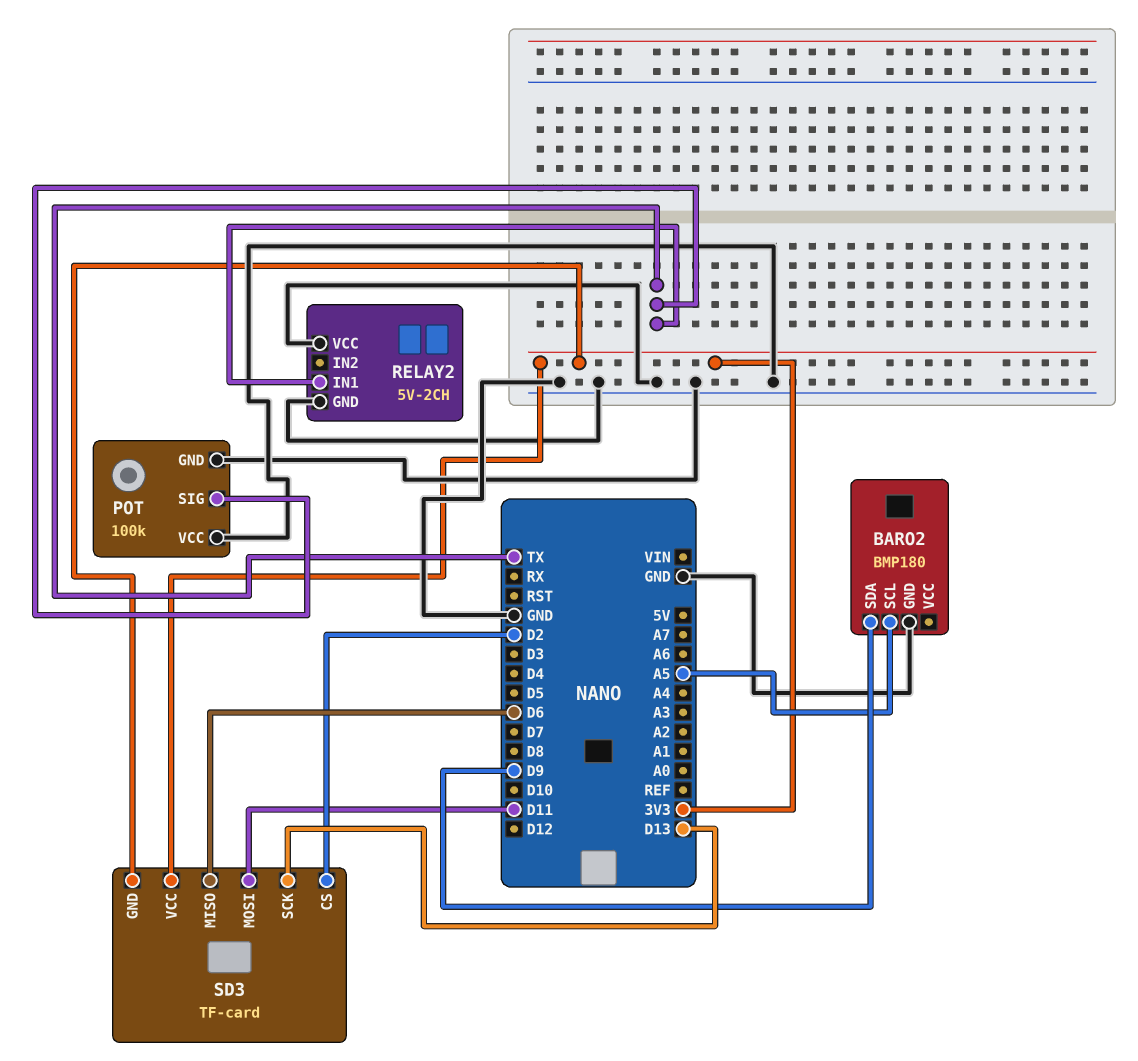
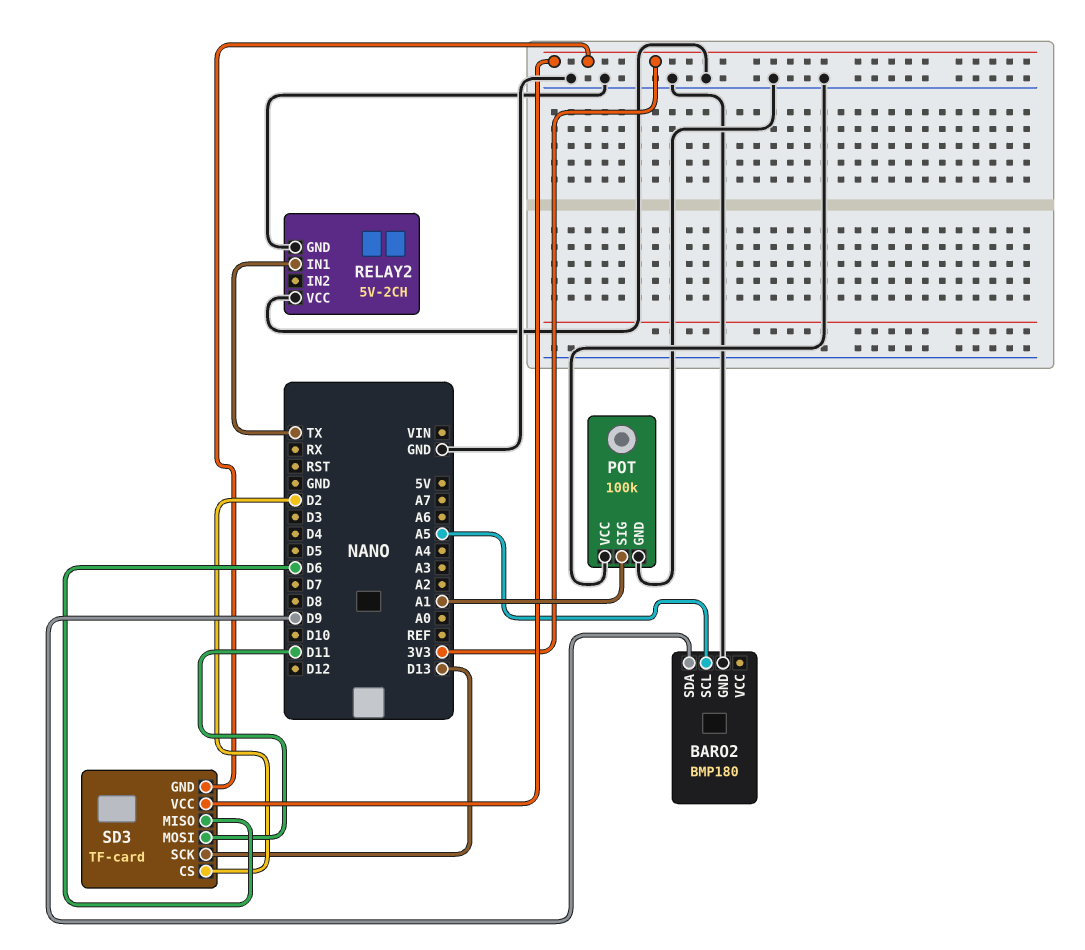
POT pin SIG: TX -> A1

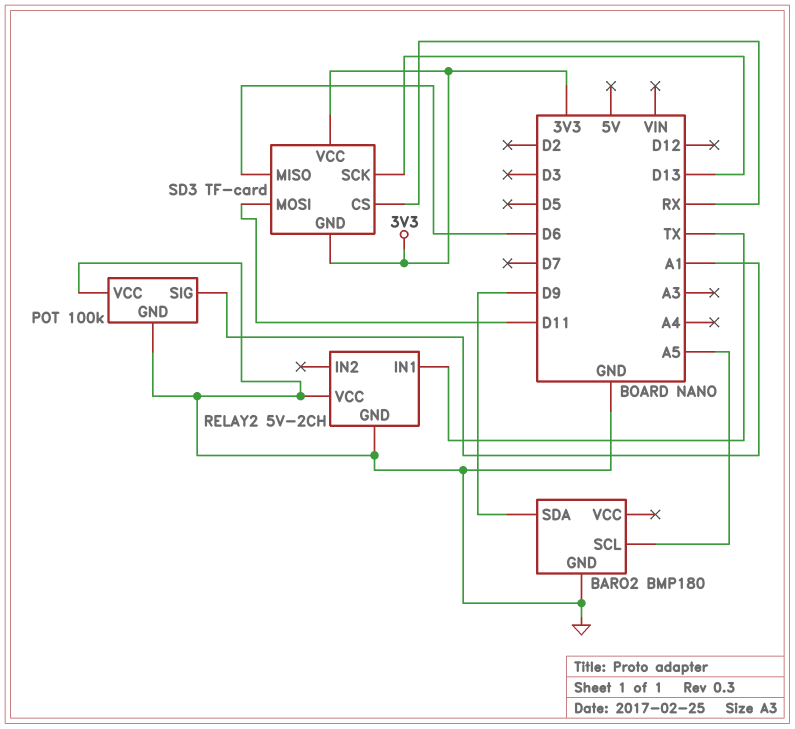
SD3 pin CS: D2 -> RX

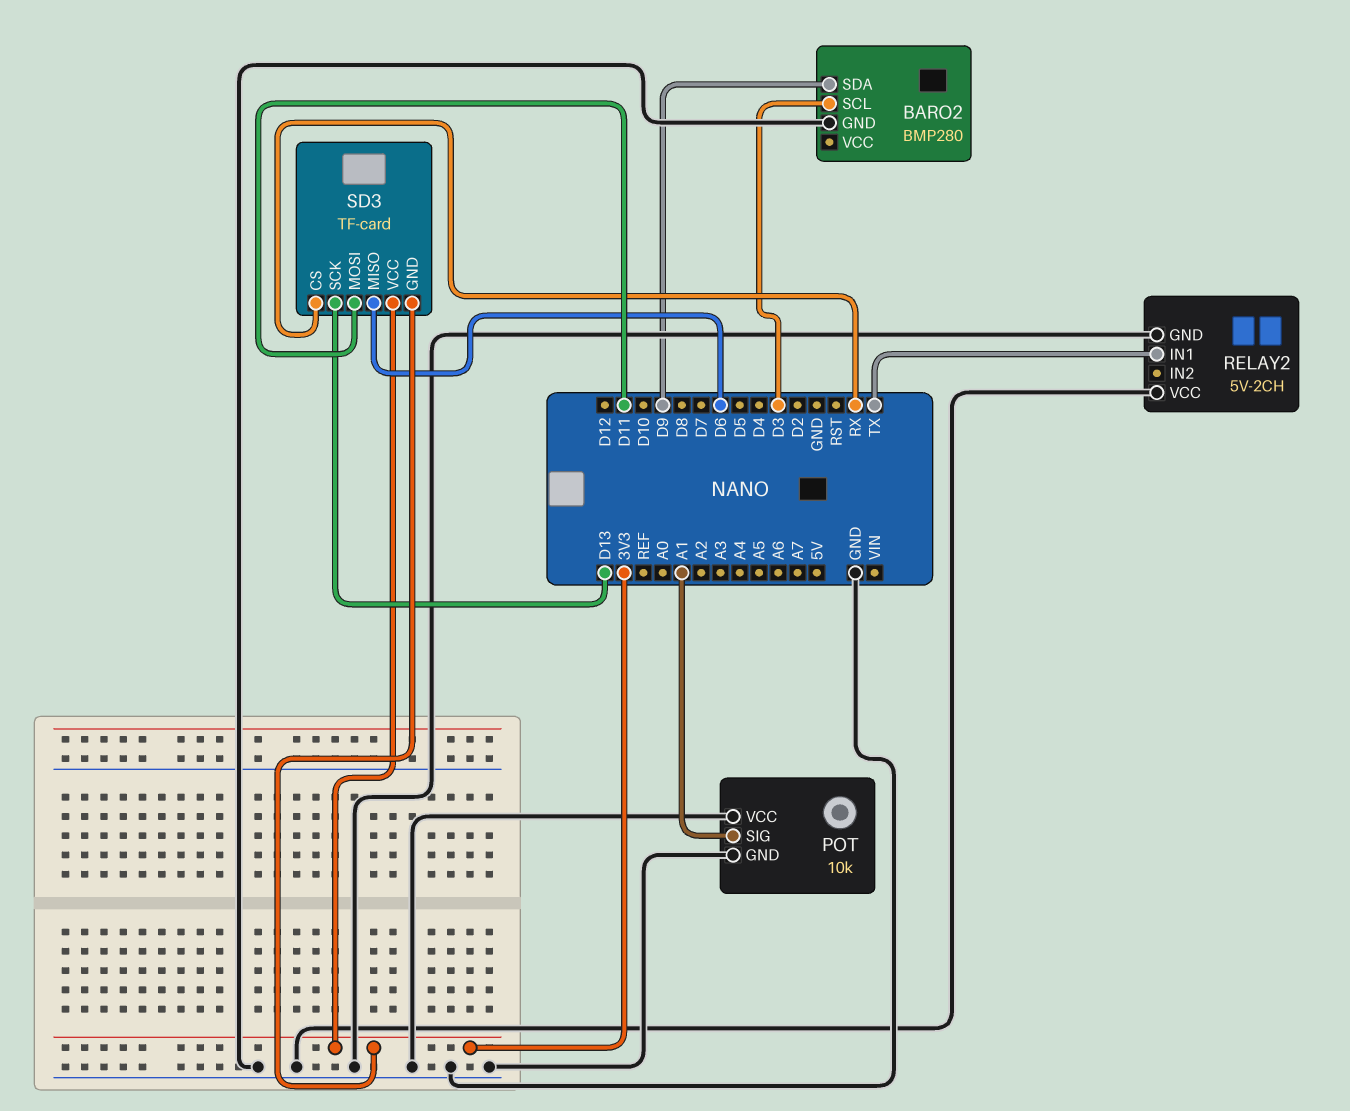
BARO2: BMP180 -> BMP280
BARO2 pin SCL: A5 -> D3
POT: 100k -> 10k

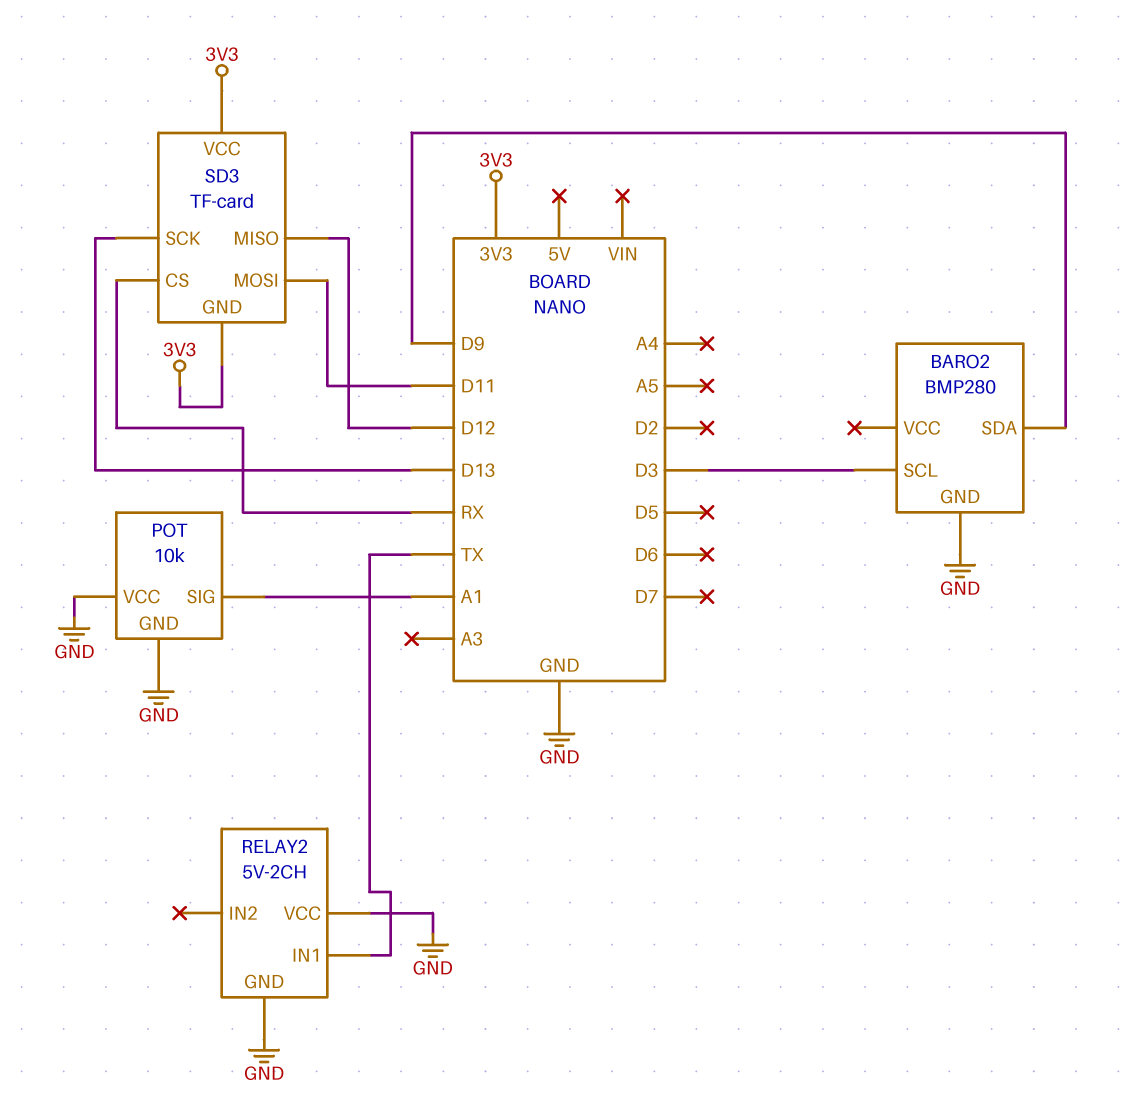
SD3 pin MISO: D6 -> D12

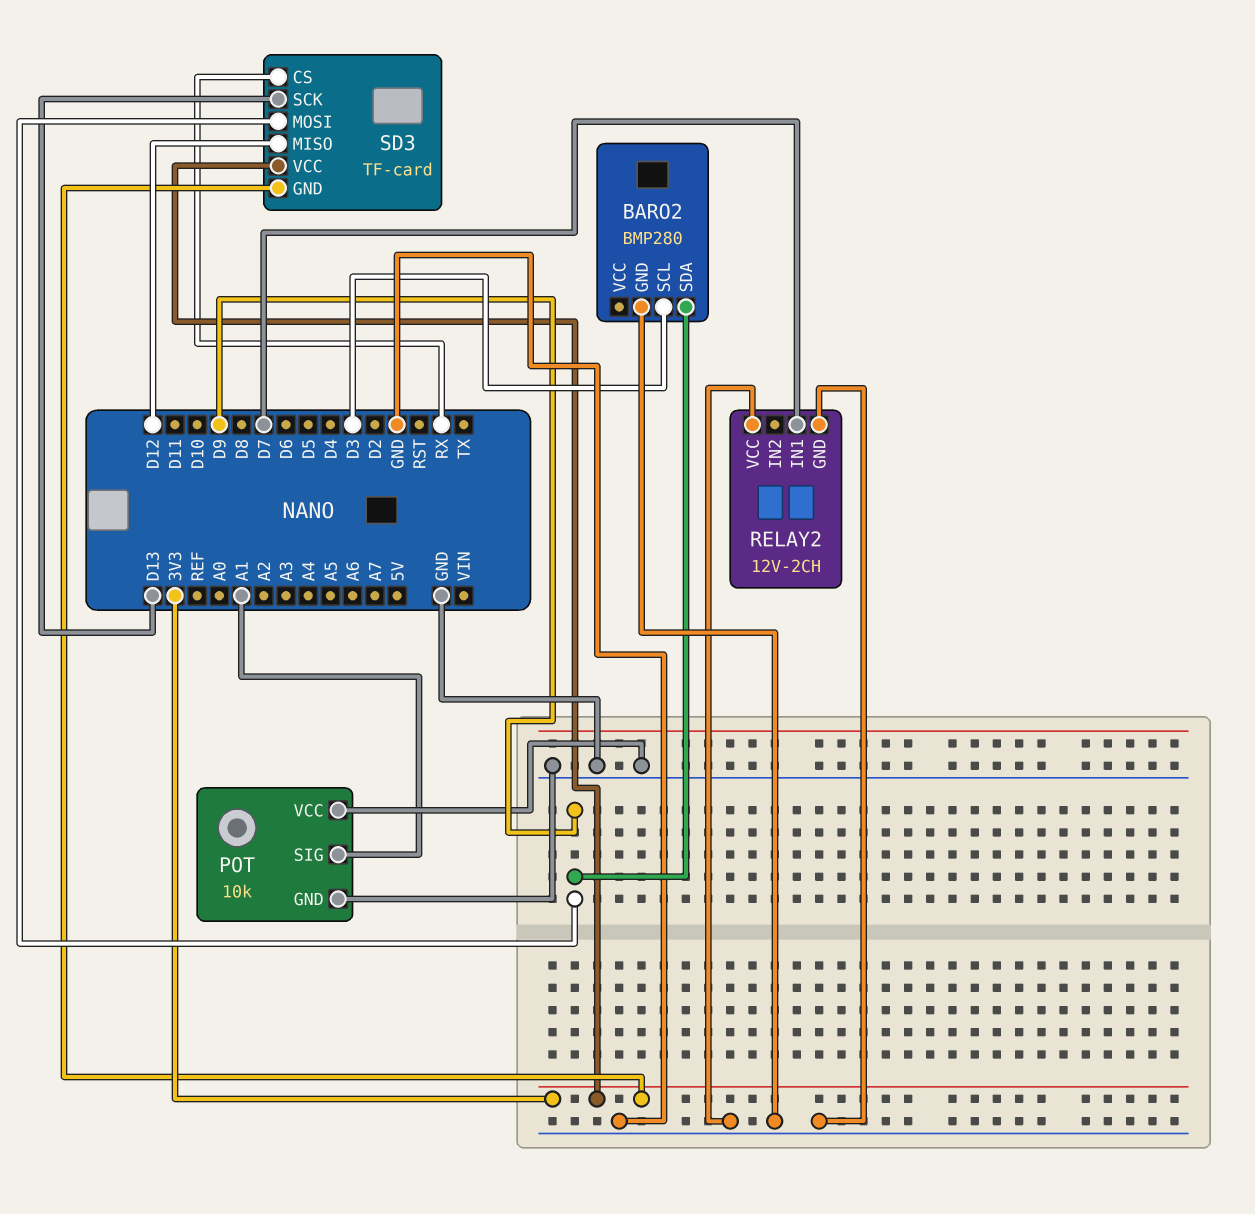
RELAY2: 5V-2CH -> 12V-2CH
RELAY2 pin IN1: TX -> D7
SD3 pin MOSI: D11 -> D9

